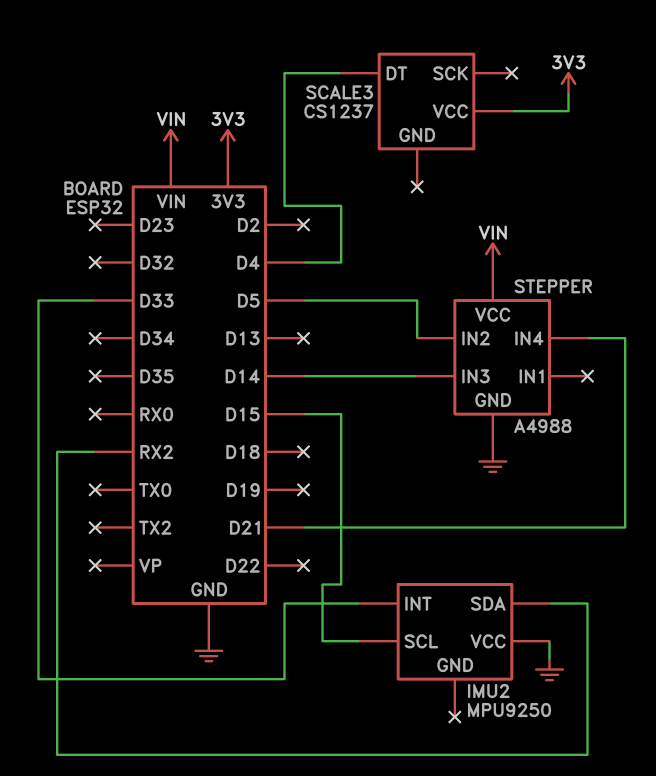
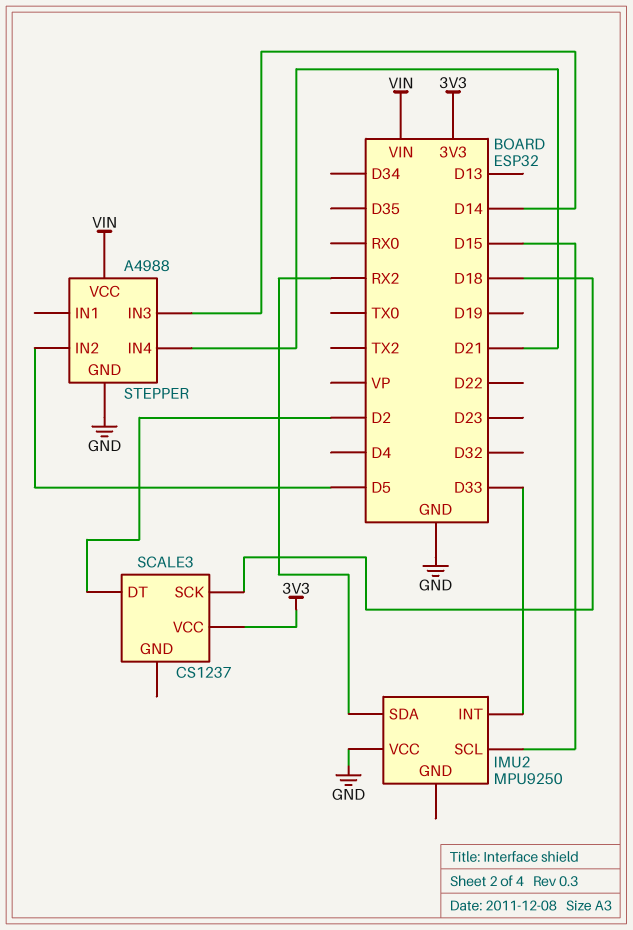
SCALE3 pin DT: D4 -> D2
SCALE3 pin SCK: none -> D18

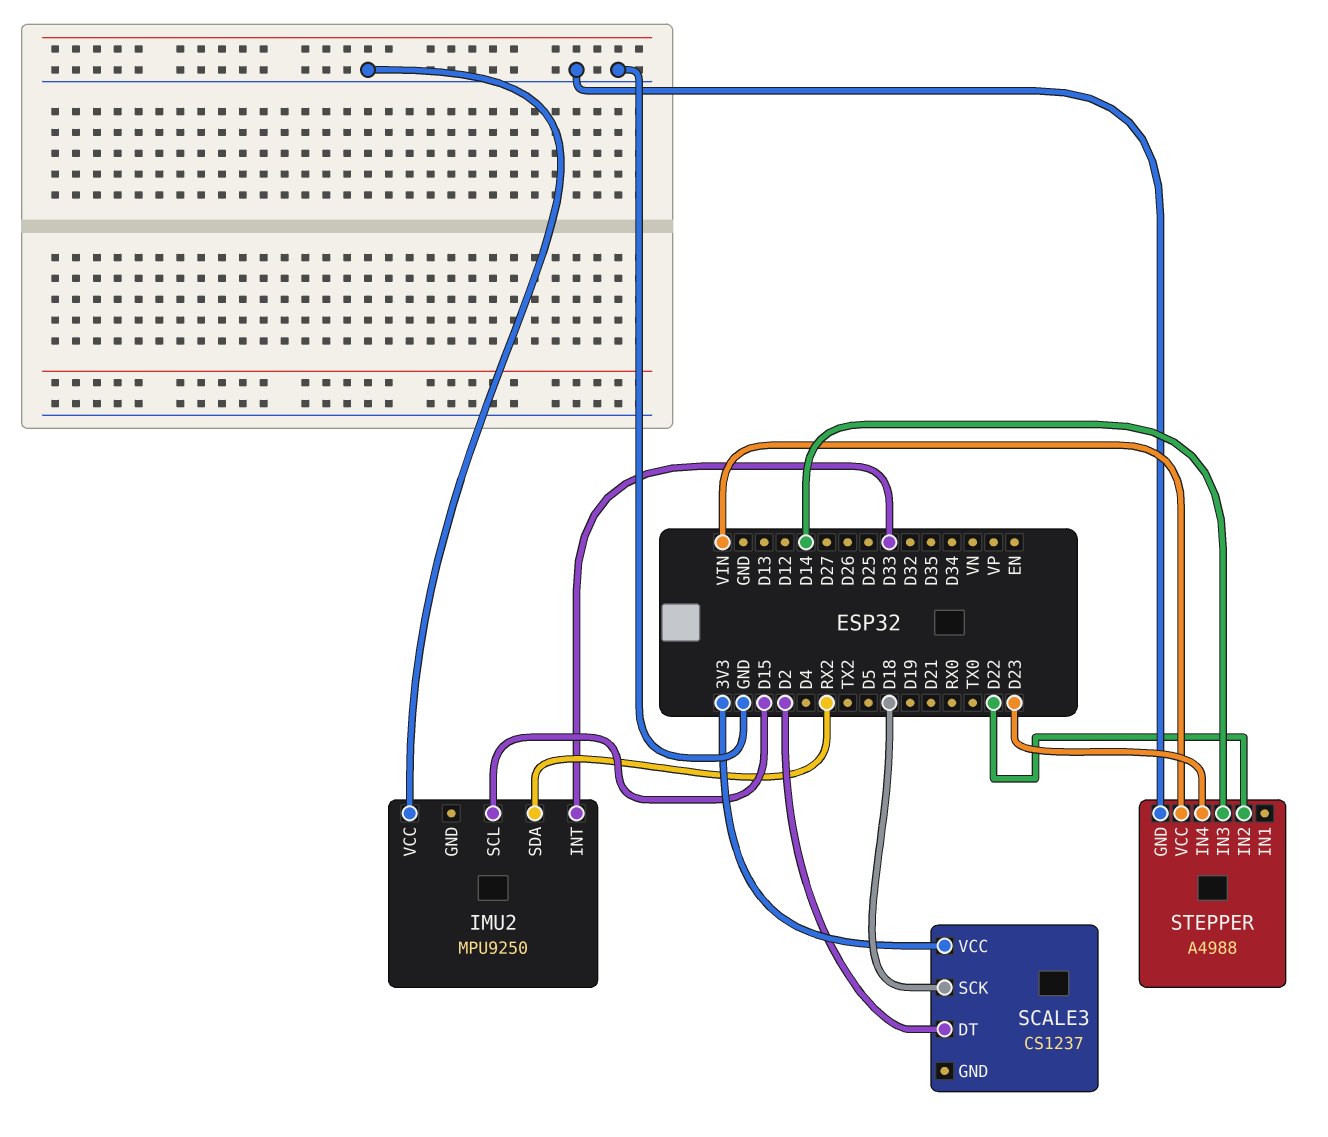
STEPPER pin IN2: D5 -> D22
STEPPER pin IN4: D21 -> D23

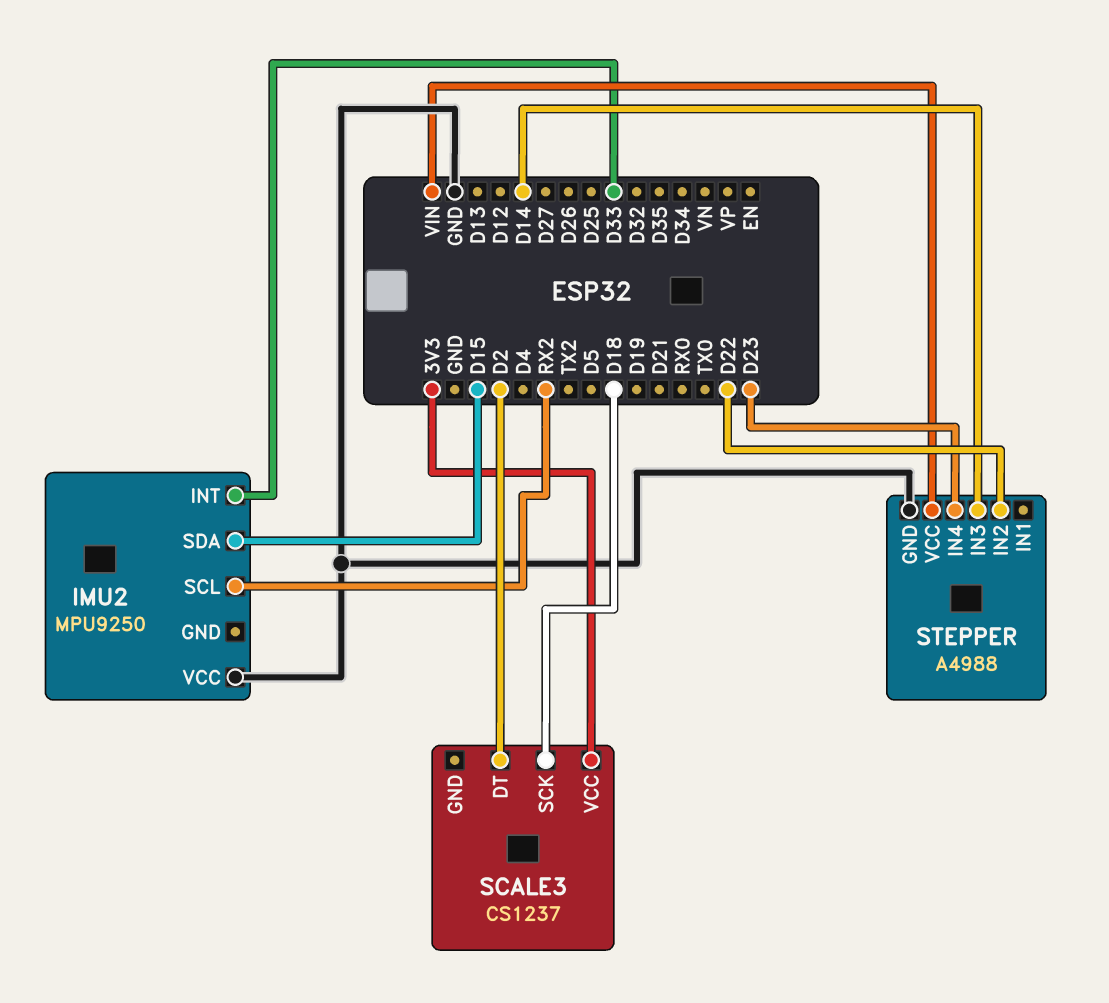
IMU2 pin SCL: D15 -> RX2
IMU2 pin SDA: RX2 -> D15

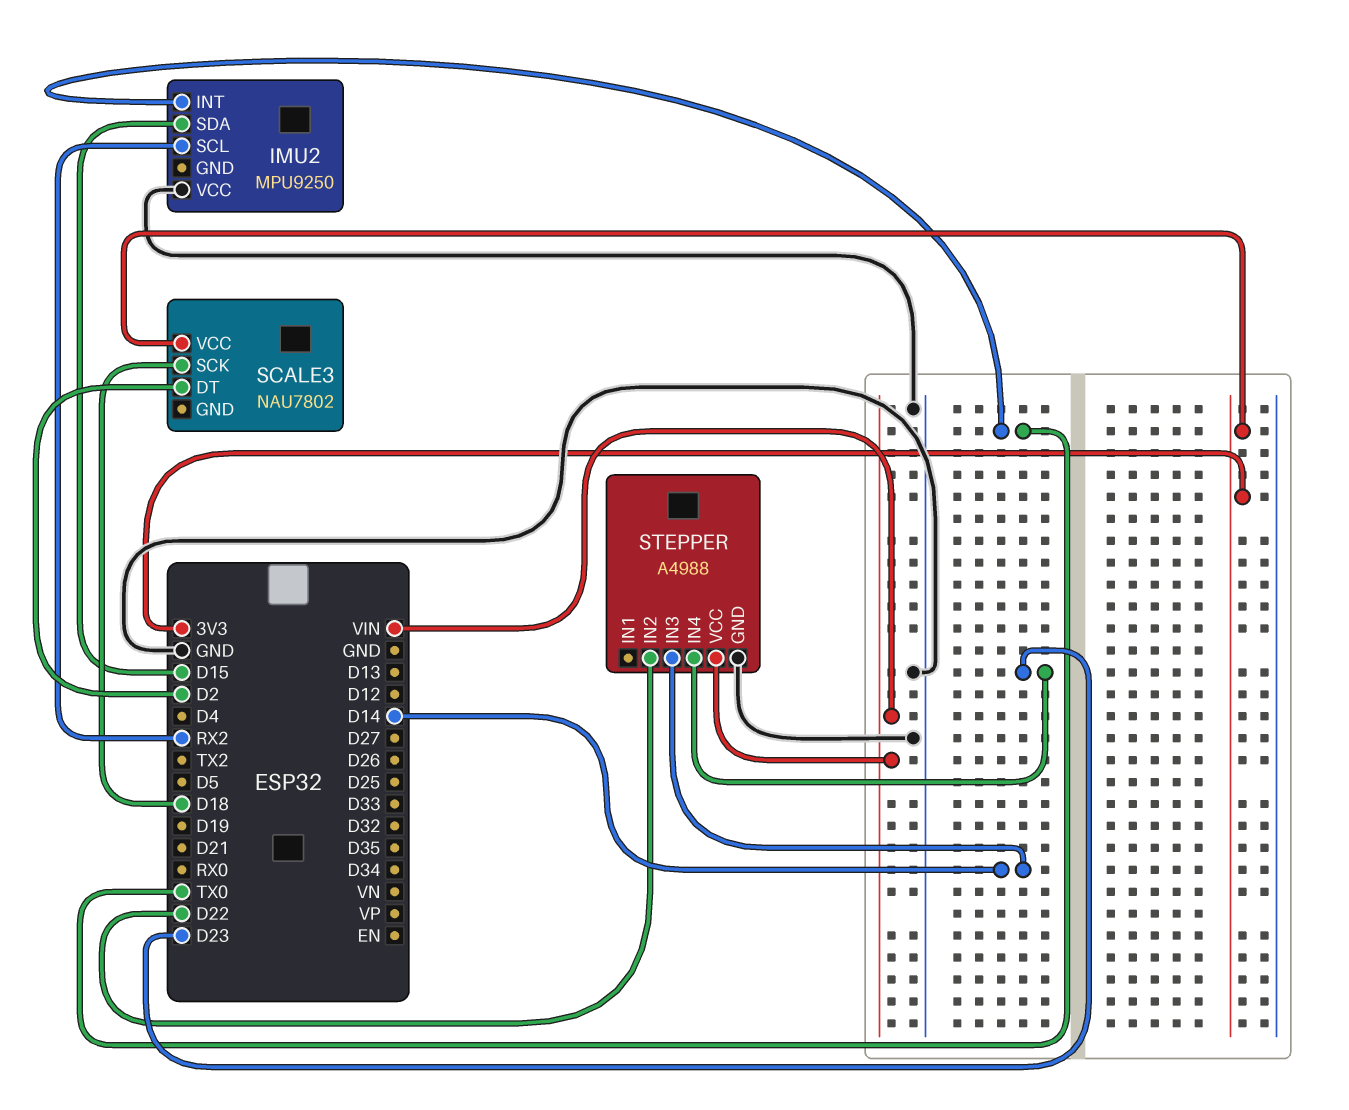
IMU2 pin INT: D33 -> TX0
SCALE3: CS1237 -> NAU7802

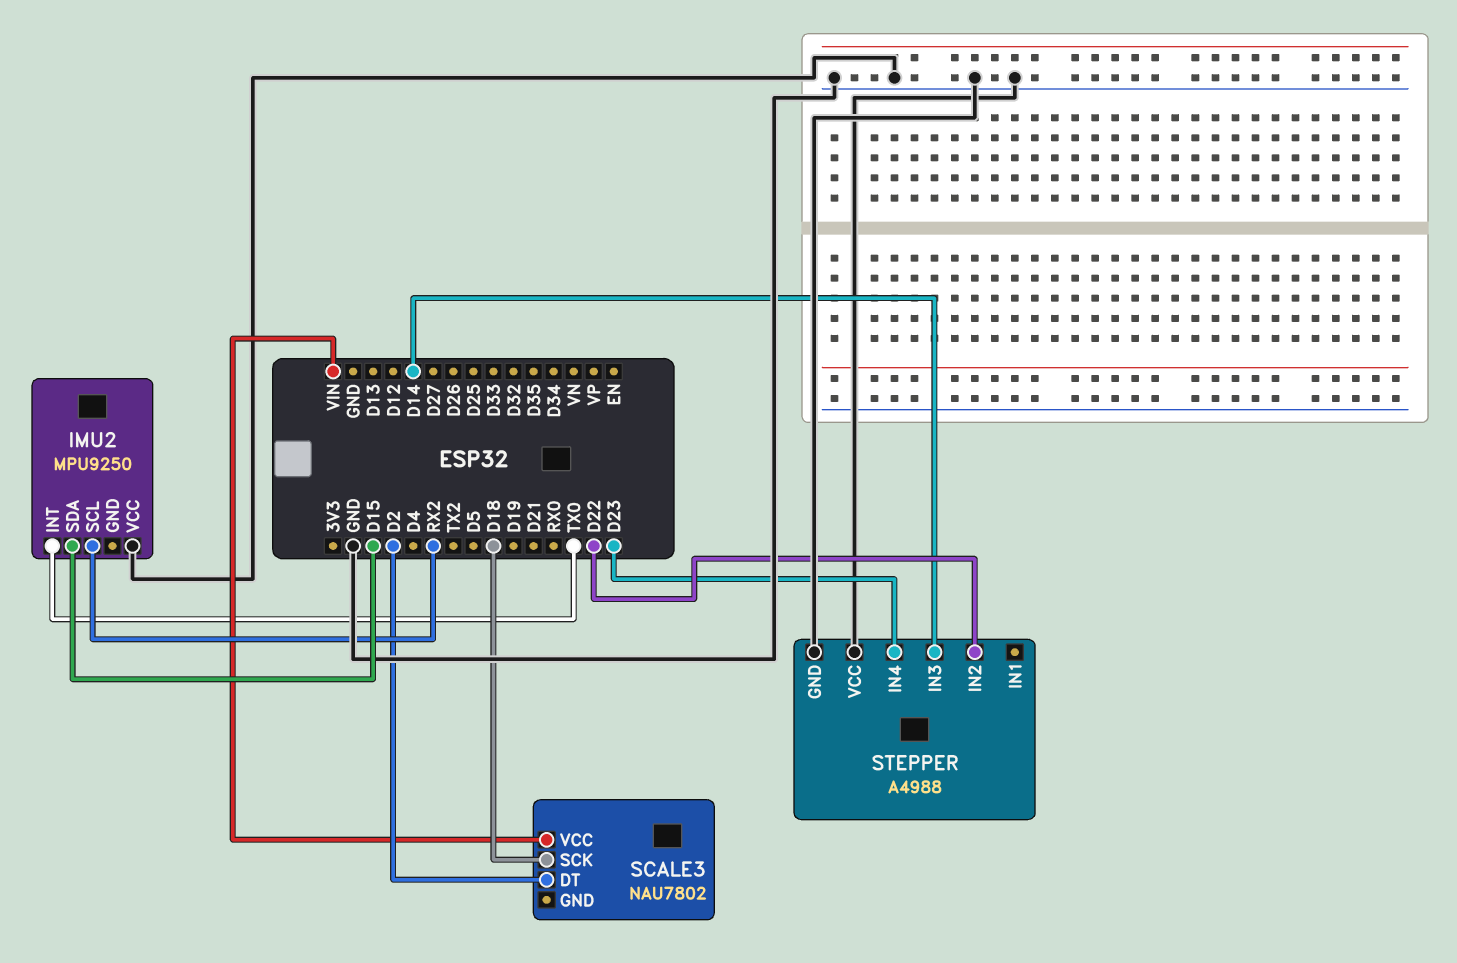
SCALE3 pin VCC: 3V3 -> VIN
STEPPER pin VCC: VIN -> GND

